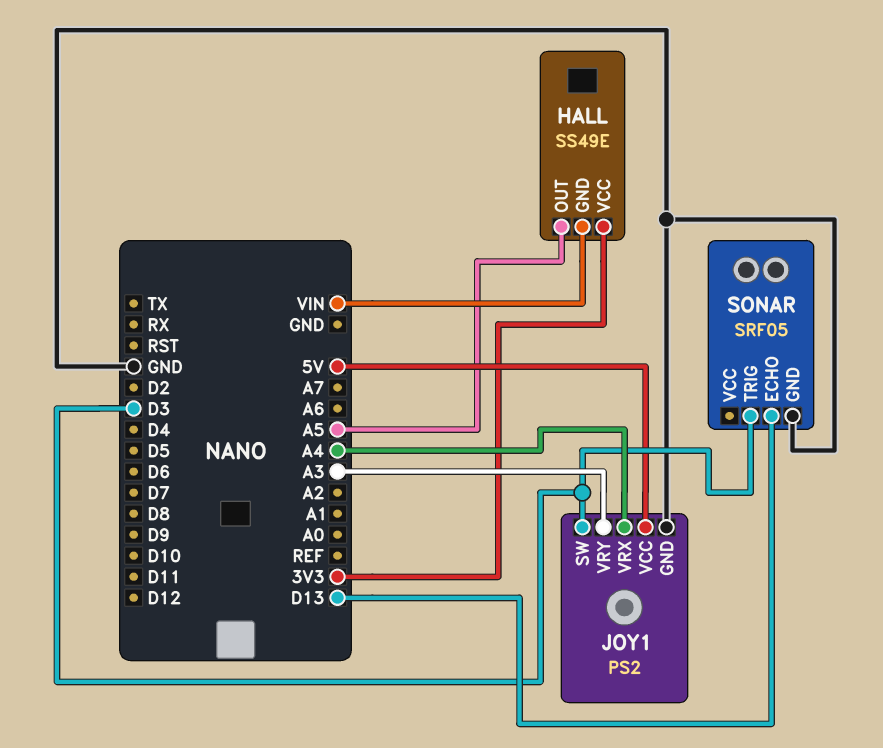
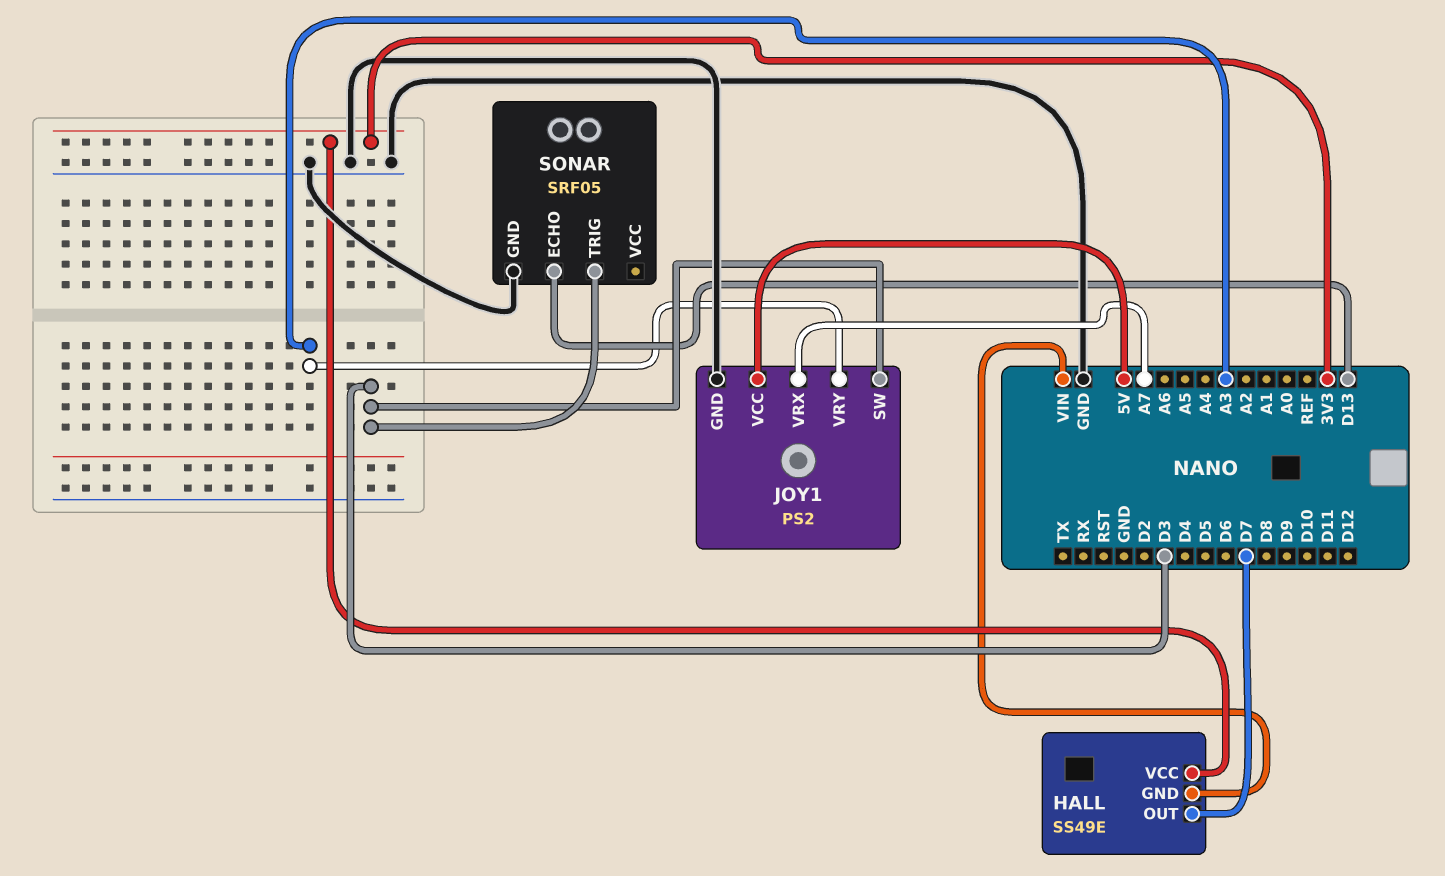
HALL pin OUT: A5 -> D7
JOY1 pin VRX: A4 -> A7

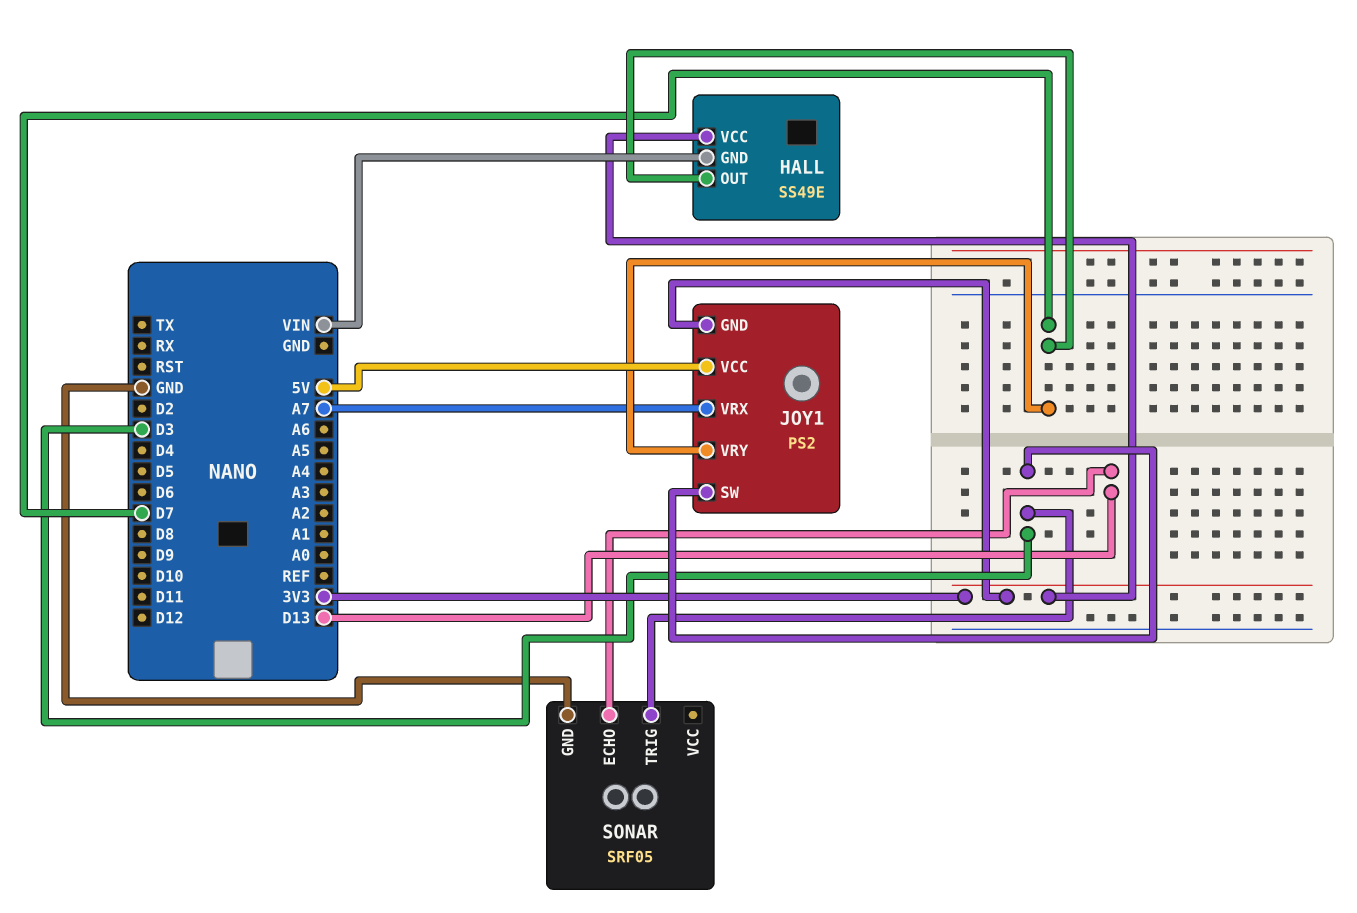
JOY1 pin GND: GND -> 3V3
JOY1 pin VRY: A3 -> D7

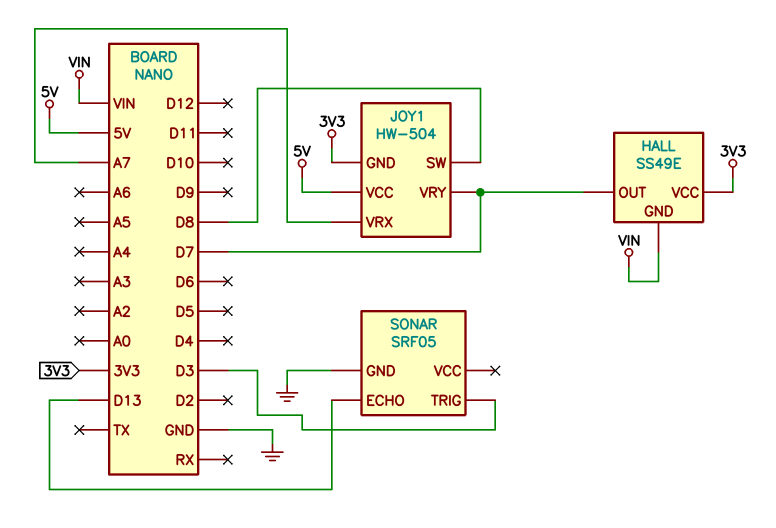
JOY1: PS2 -> HW-504
JOY1 pin SW: D3 -> D8

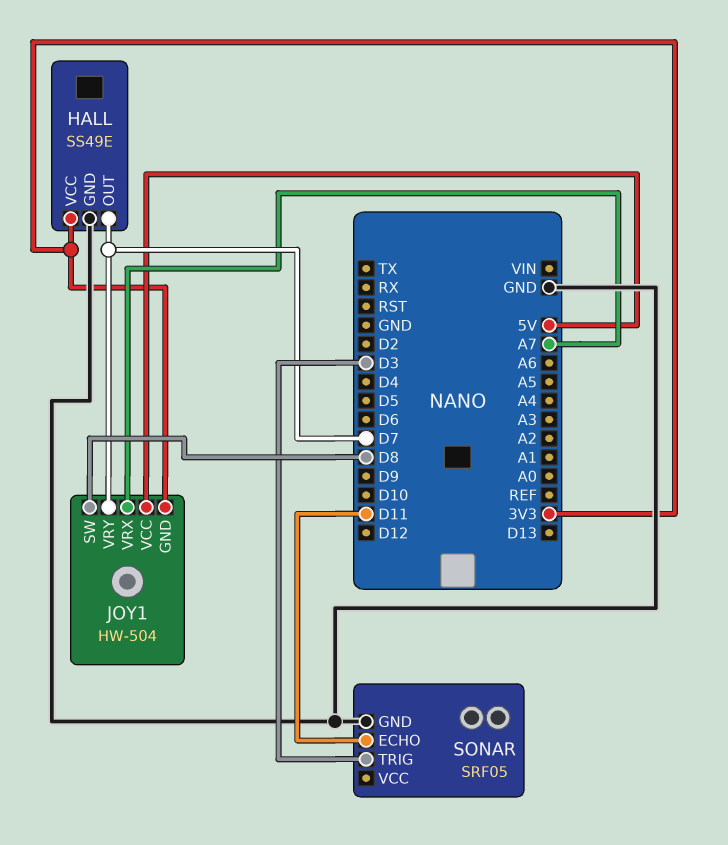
HALL pin GND: VIN -> GND
SONAR pin ECHO: D13 -> D11

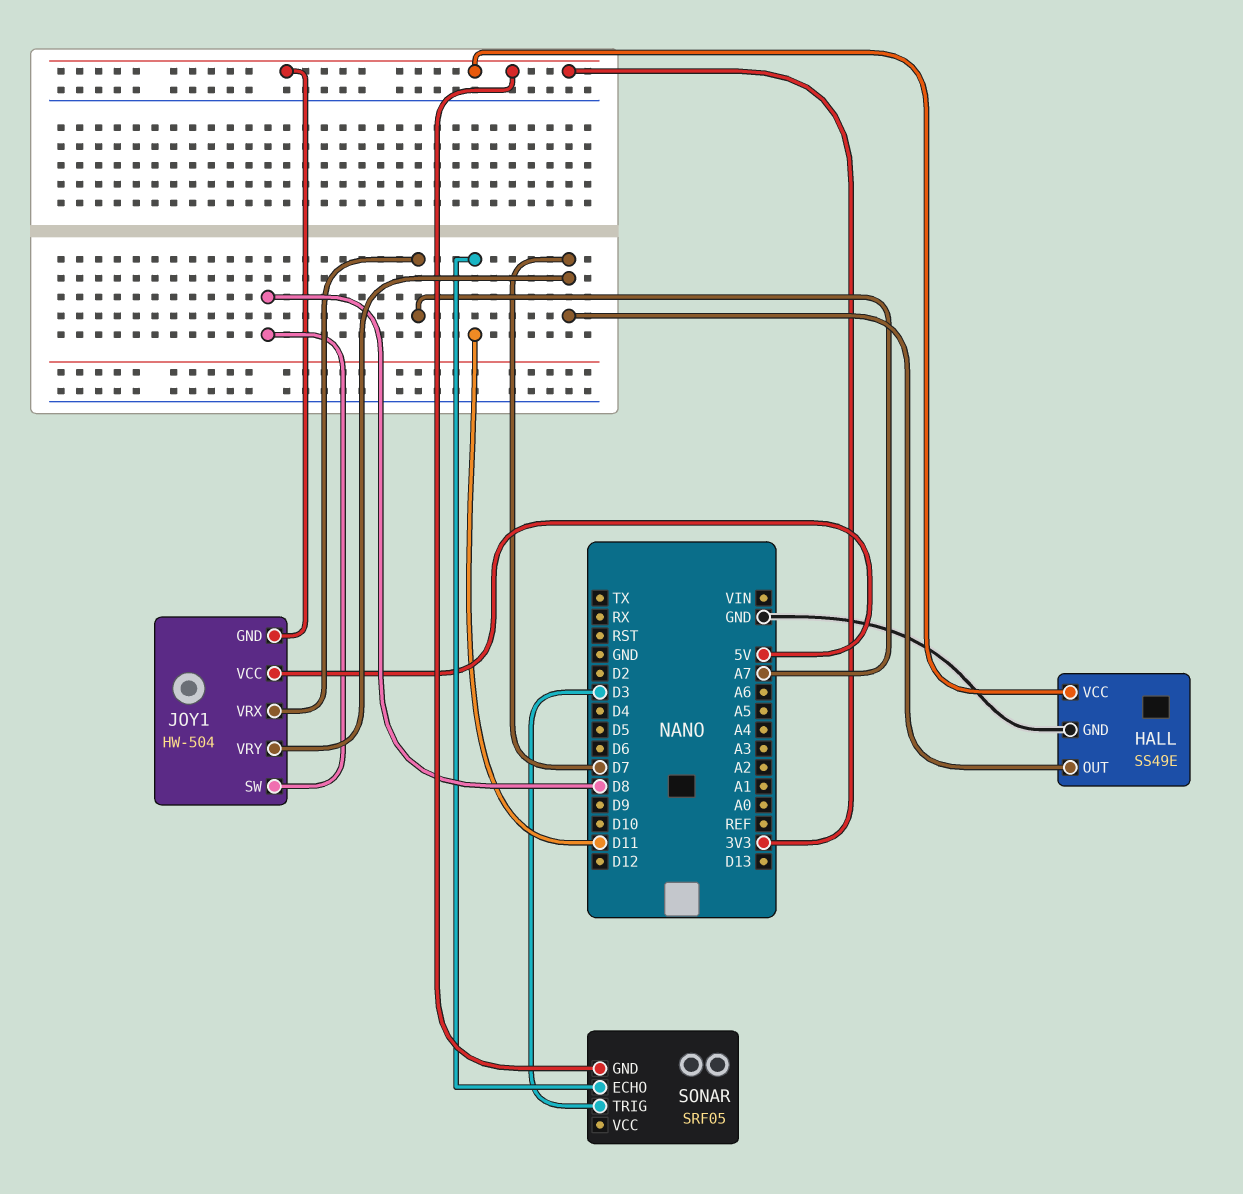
SONAR pin GND: GND -> 3V3

